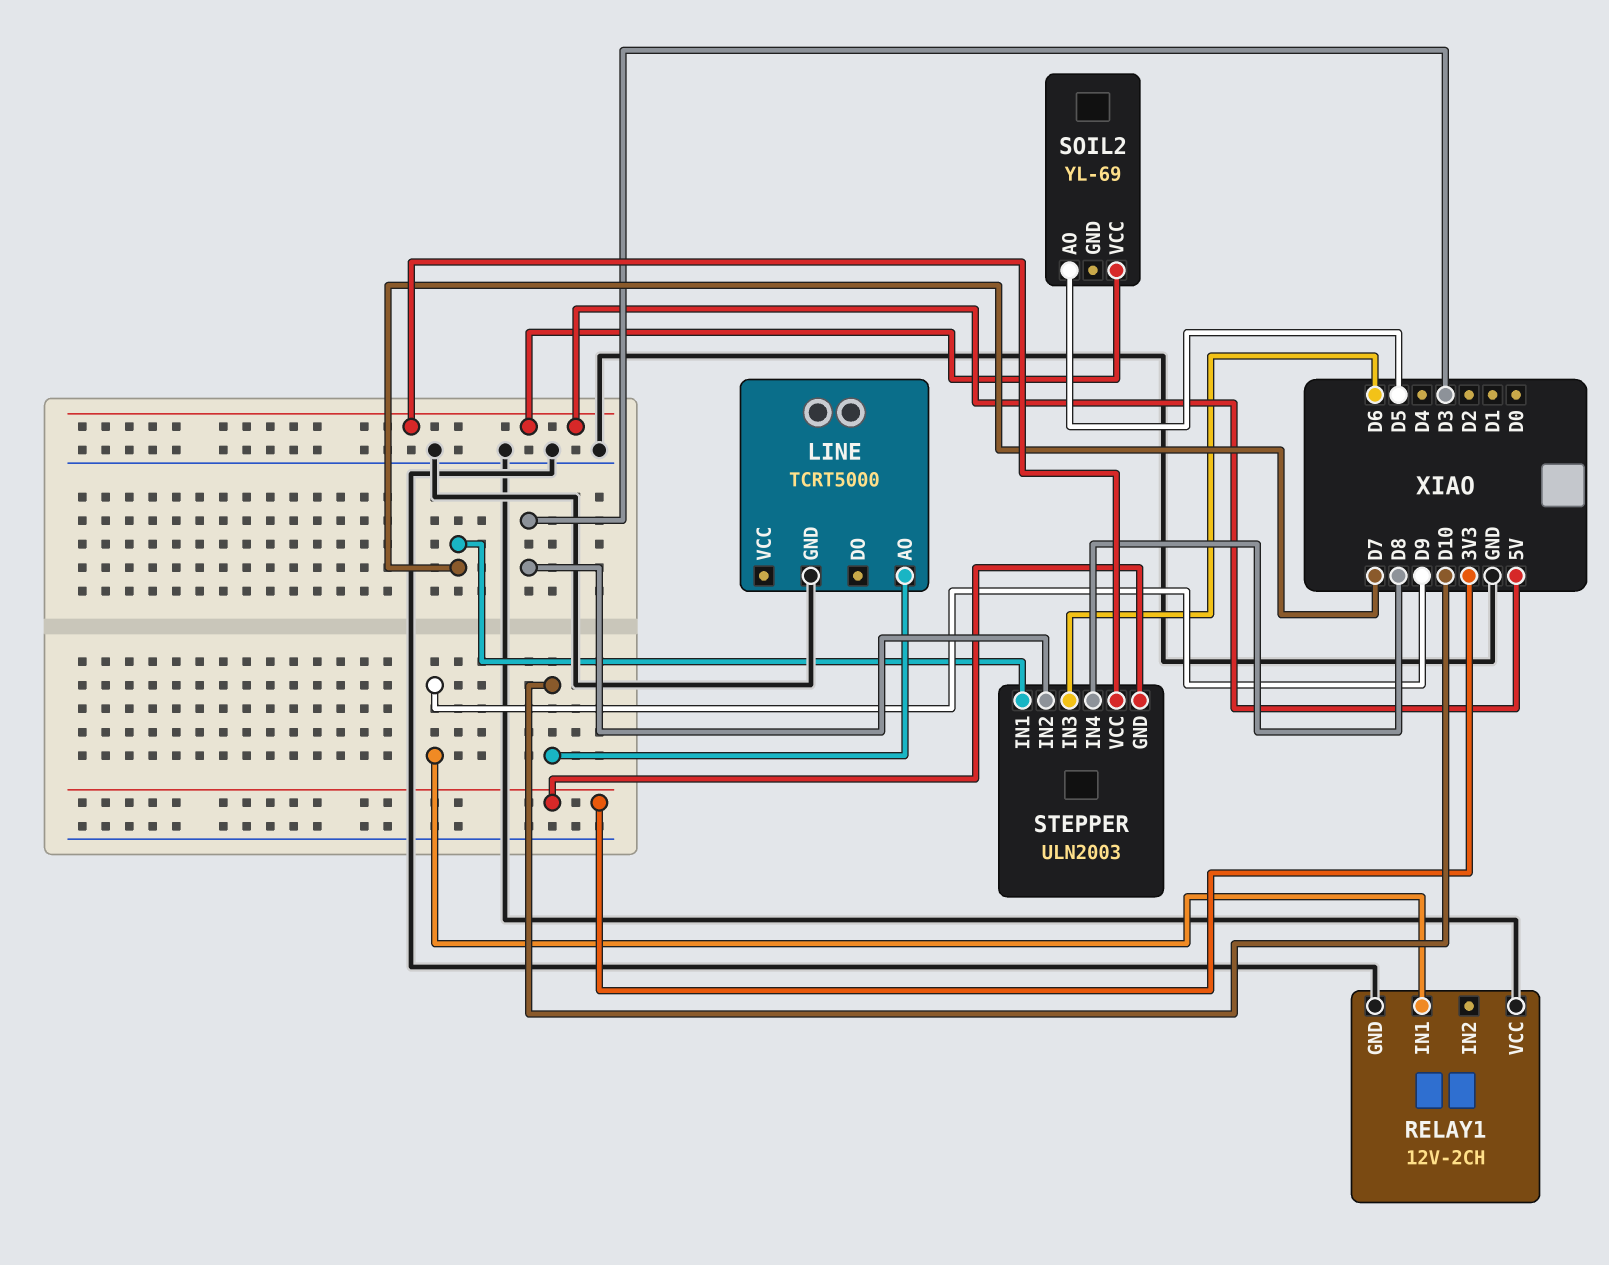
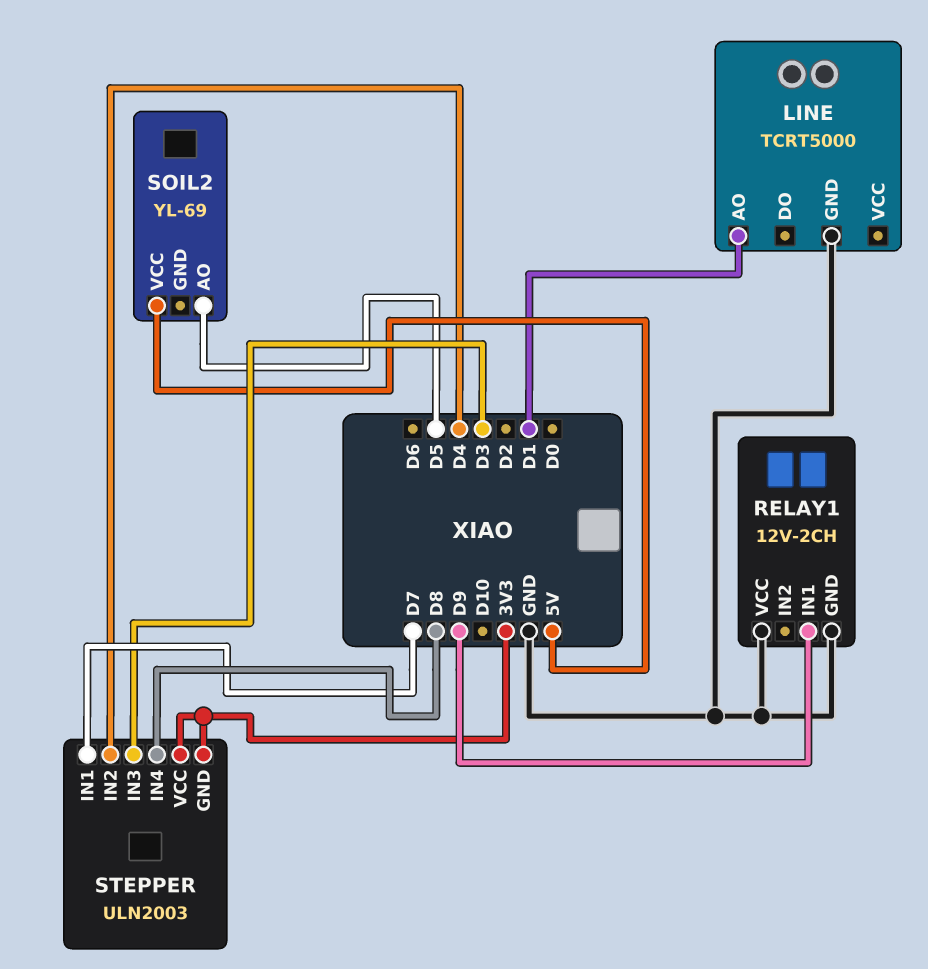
LINE pin AO: D10 -> D1
STEPPER pin IN2: D3 -> D4
STEPPER pin IN3: D6 -> D3
STEPPER pin VCC: 5V -> 3V3

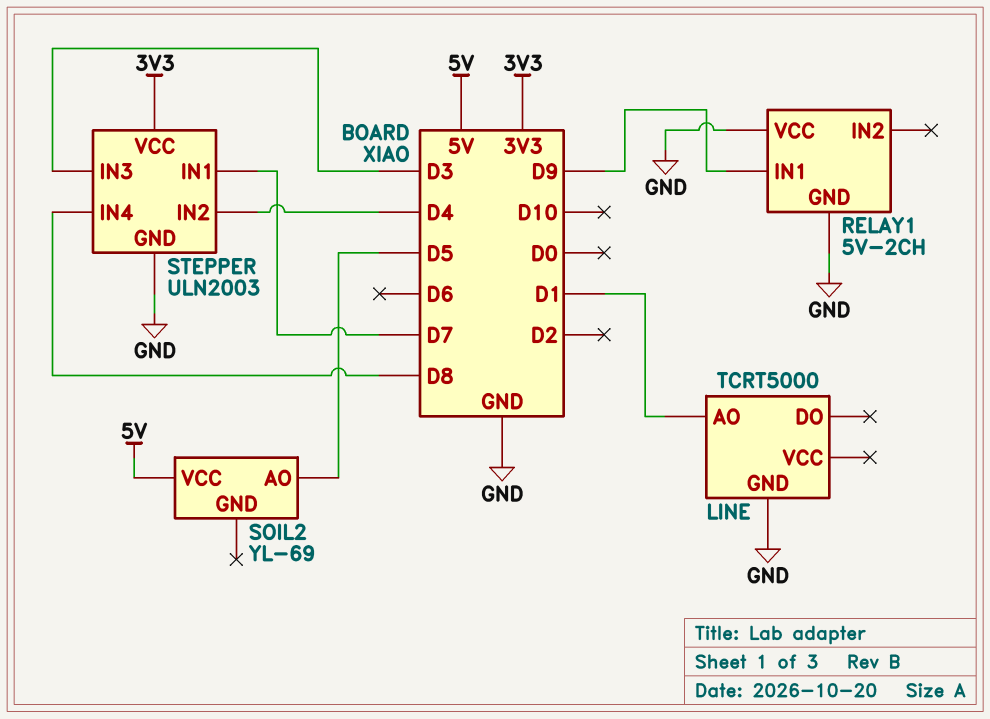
RELAY1: 12V-2CH -> 5V-2CH
STEPPER pin GND: 3V3 -> GND

